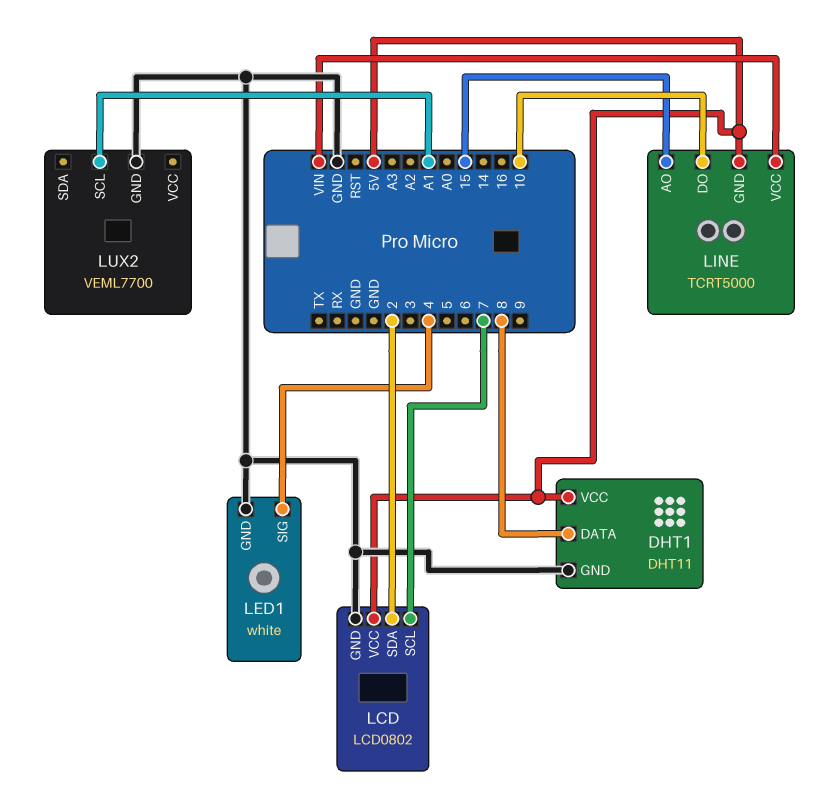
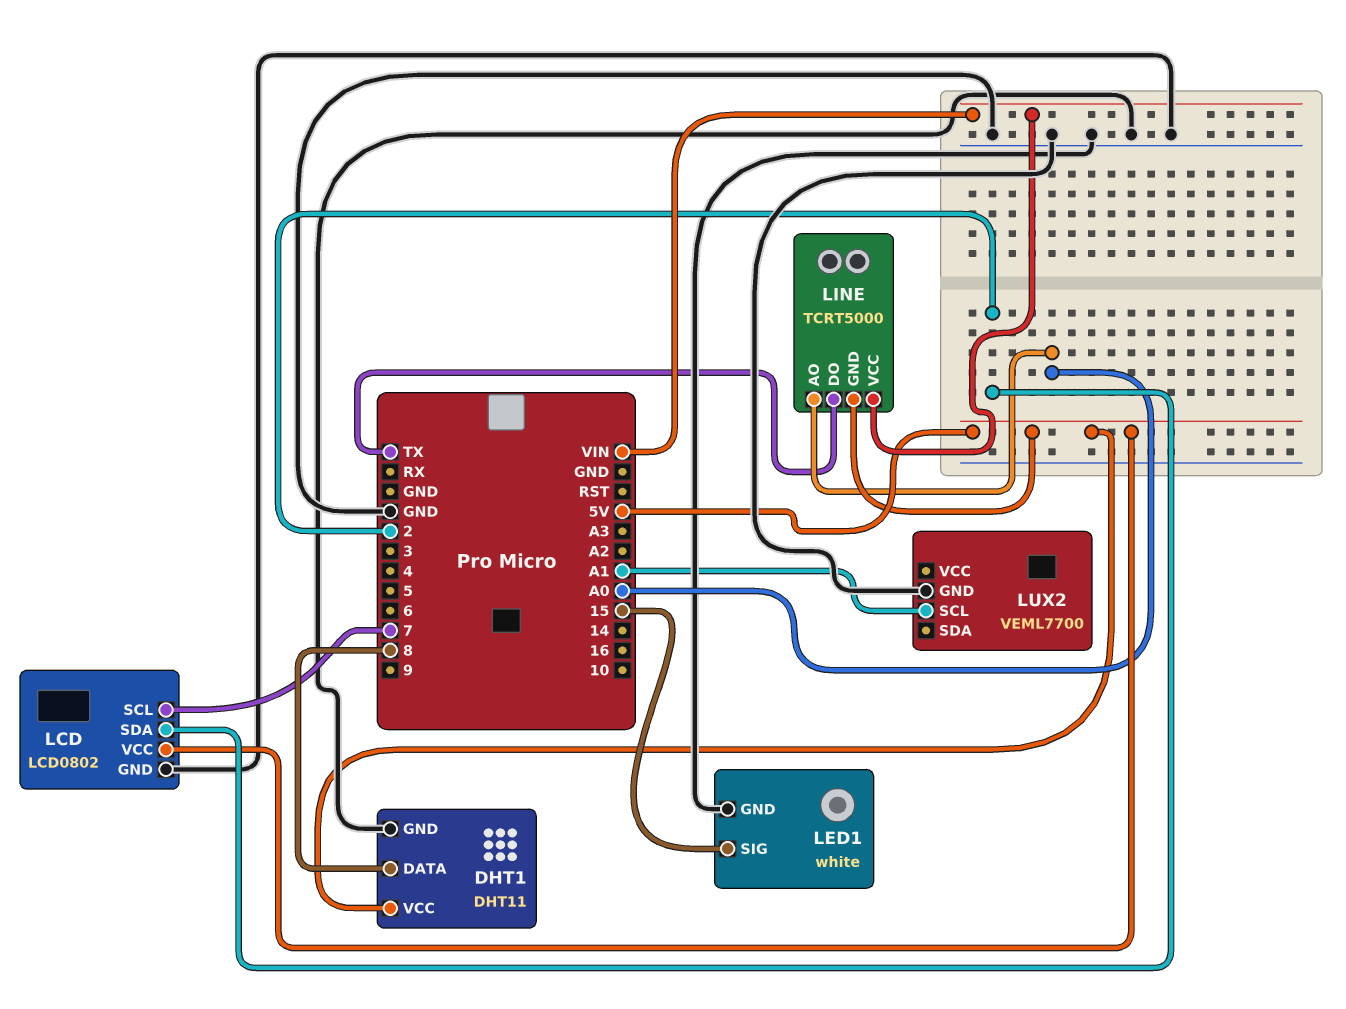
LED1 pin SIG: 4 -> 15
LINE pin AO: 15 -> A0
LINE pin DO: 10 -> TX

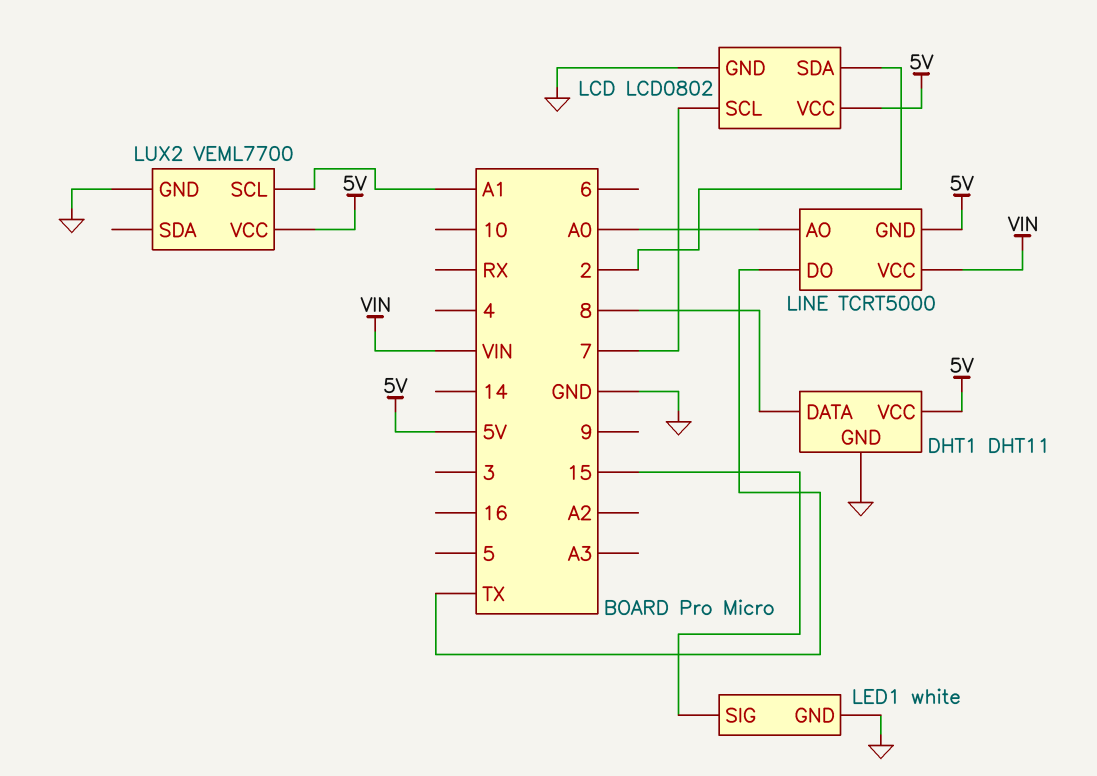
LUX2 pin VCC: none -> 5V

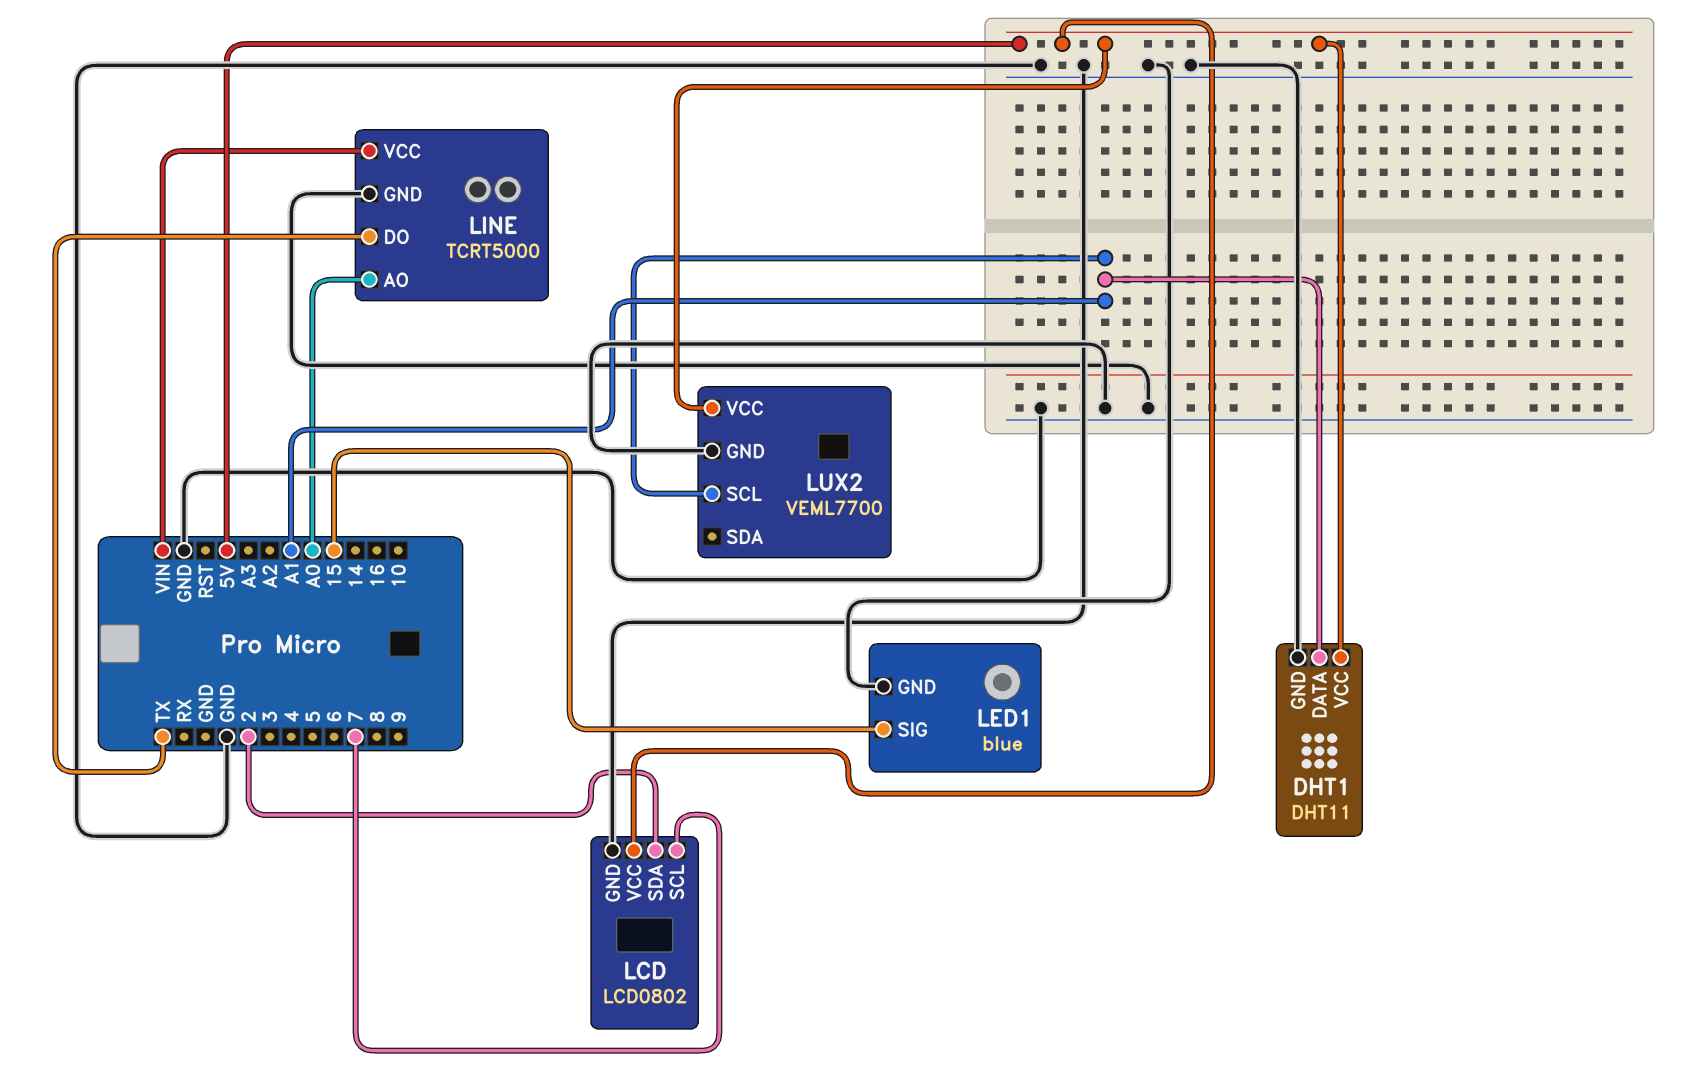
DHT1 pin DATA: 8 -> A1
LED1: white -> blue
LINE pin GND: 5V -> GND

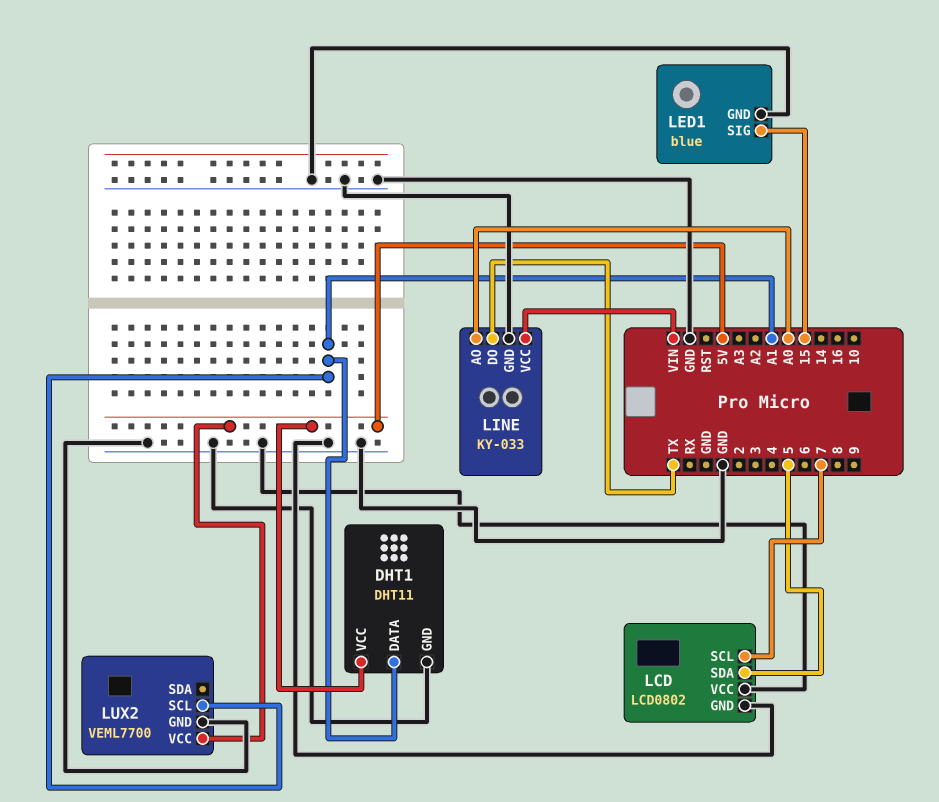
LCD pin SDA: 2 -> 5
LCD pin VCC: 5V -> GND
LINE: TCRT5000 -> KY-033

